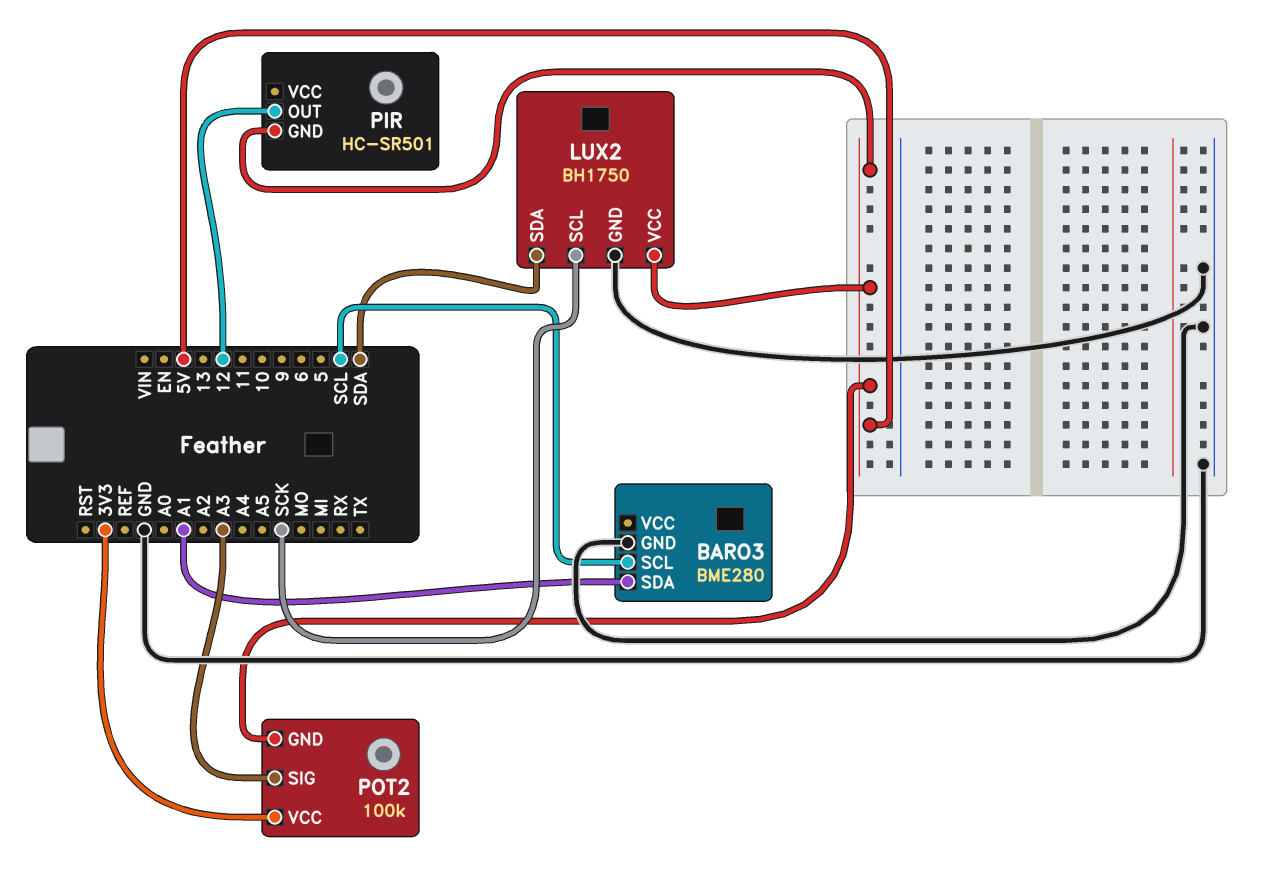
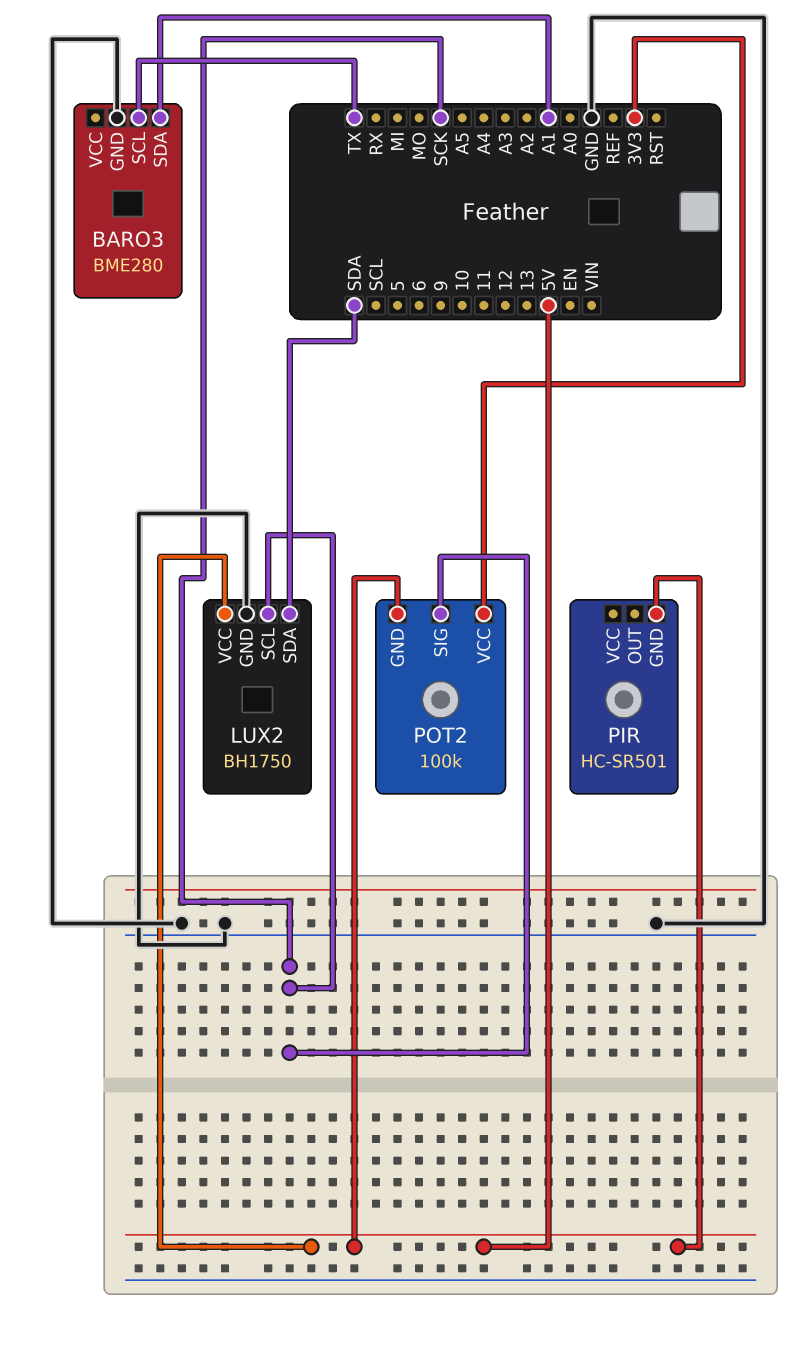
BARO3 pin SCL: SCL -> TX
PIR pin OUT: 12 -> none
POT2 pin SIG: A3 -> SCK

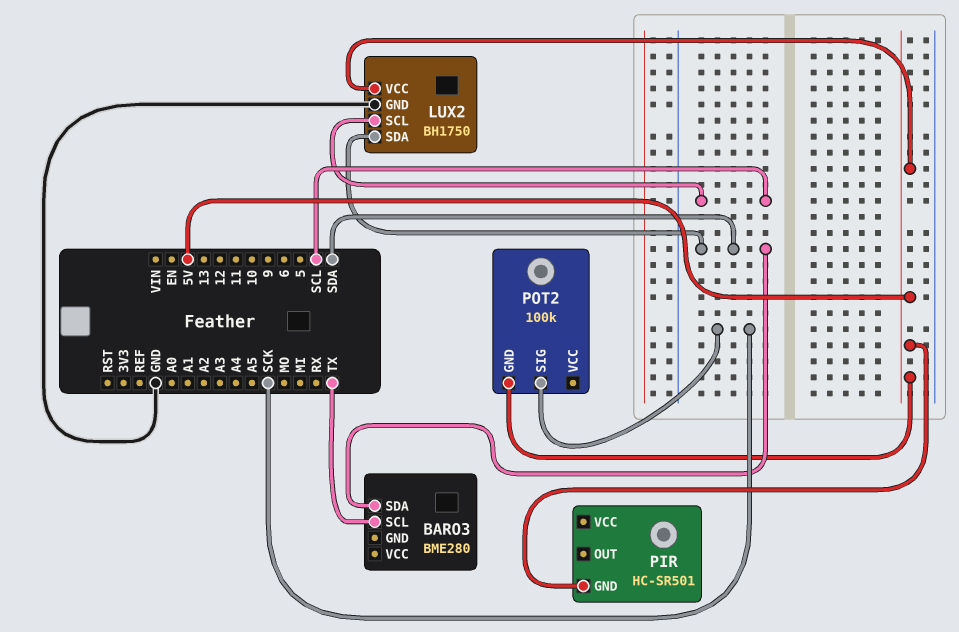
BARO3 pin GND: GND -> none
BARO3 pin SDA: A1 -> SDA
LUX2 pin SCL: SCK -> SCL
POT2 pin VCC: 3V3 -> none

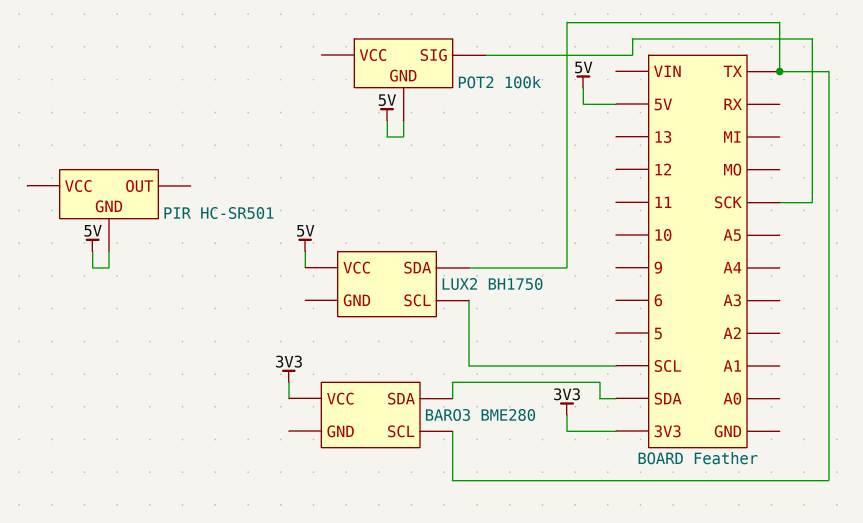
BARO3 pin VCC: none -> 3V3
LUX2 pin GND: GND -> none
LUX2 pin SDA: SDA -> TX

